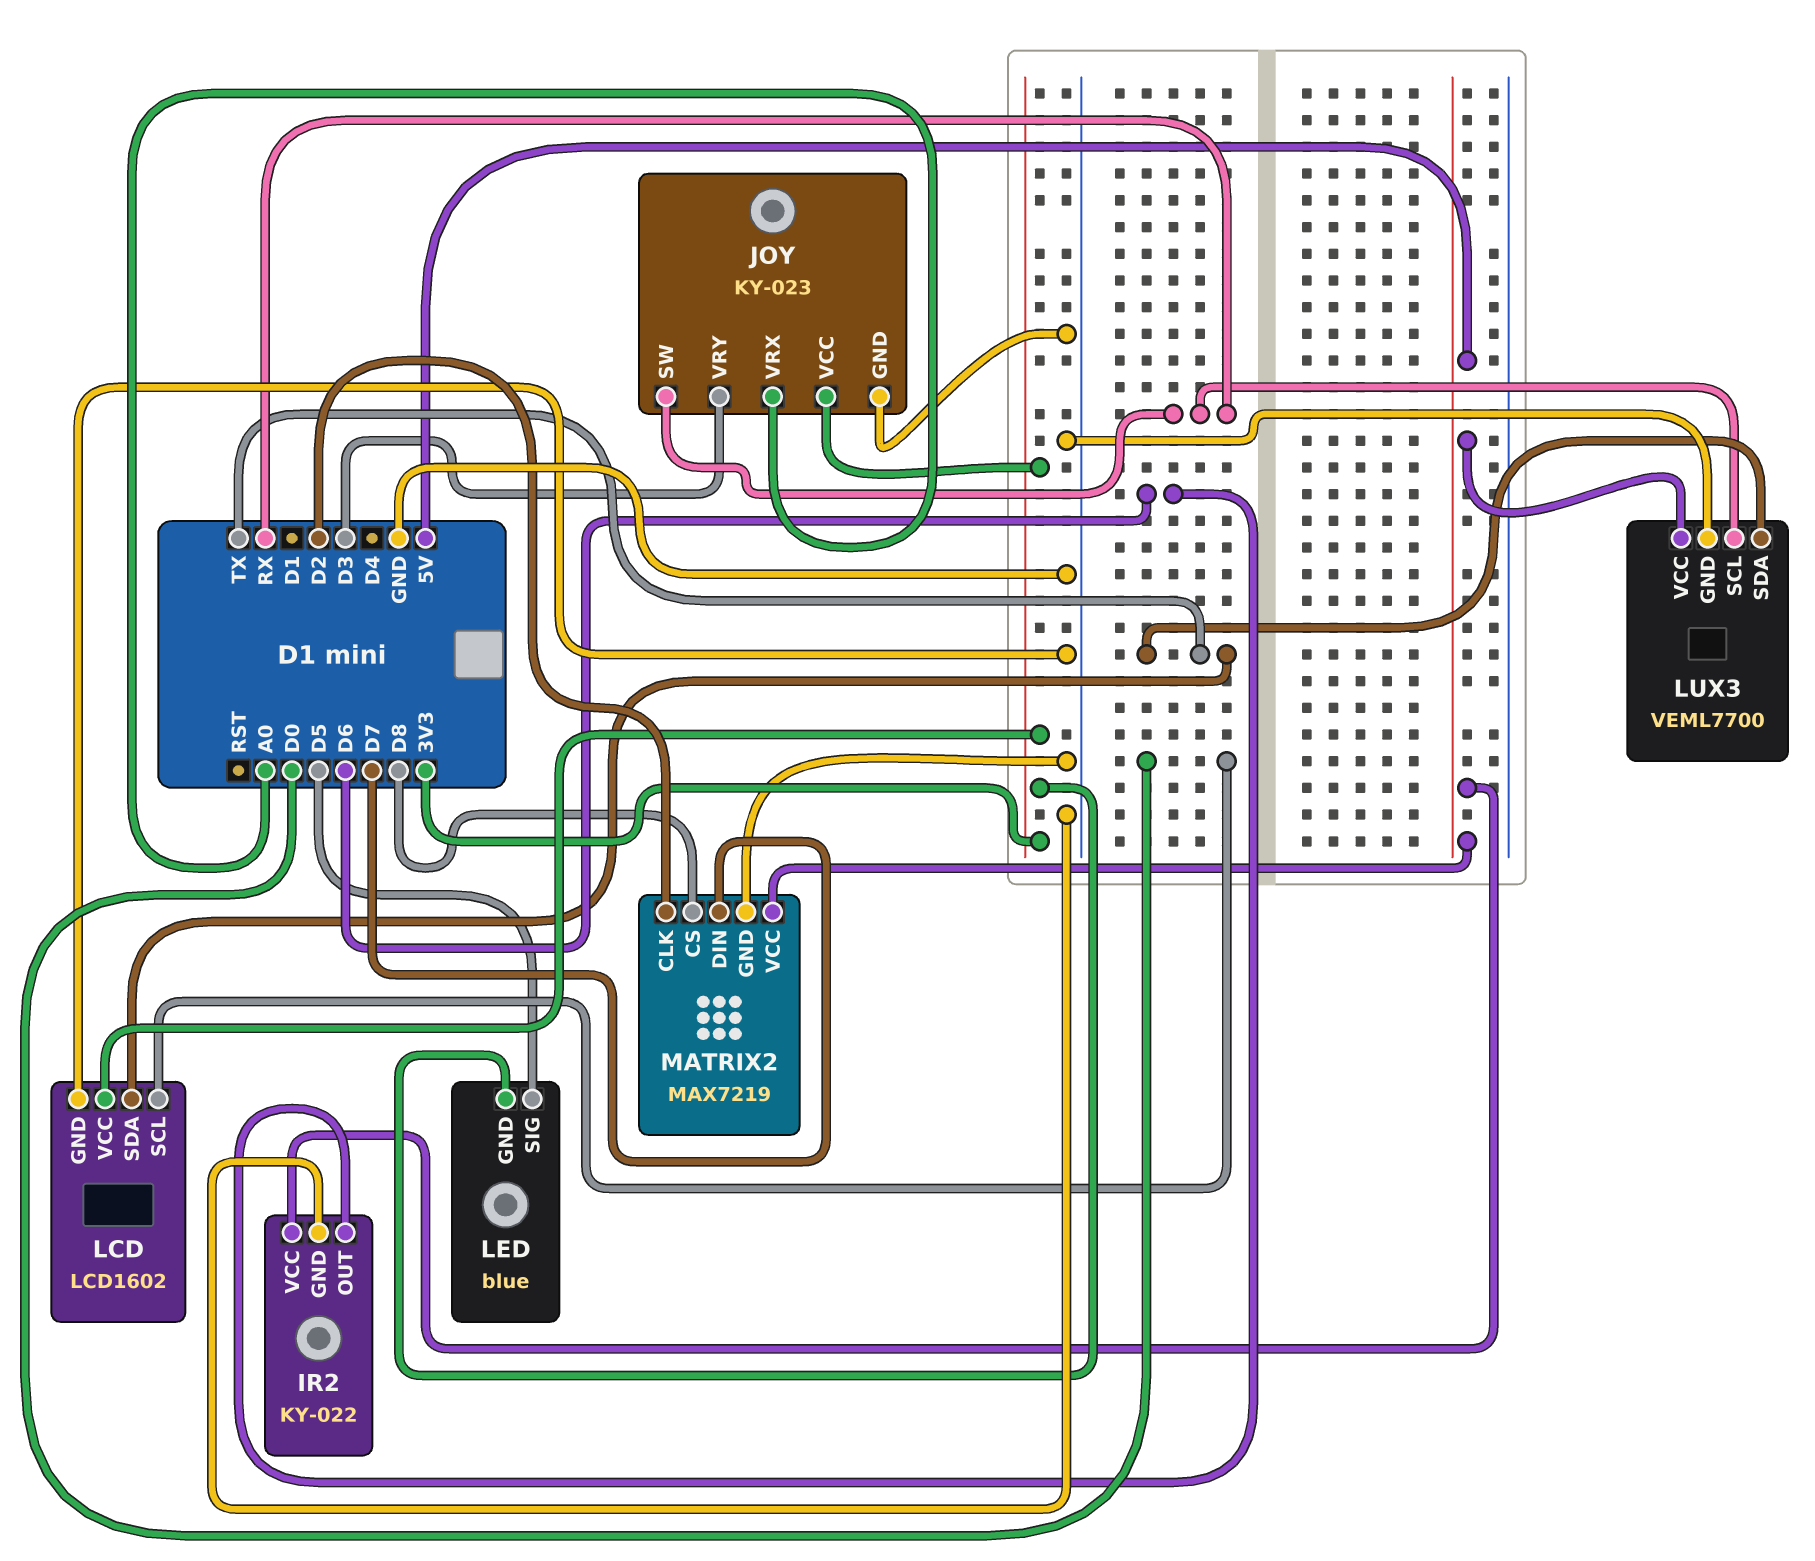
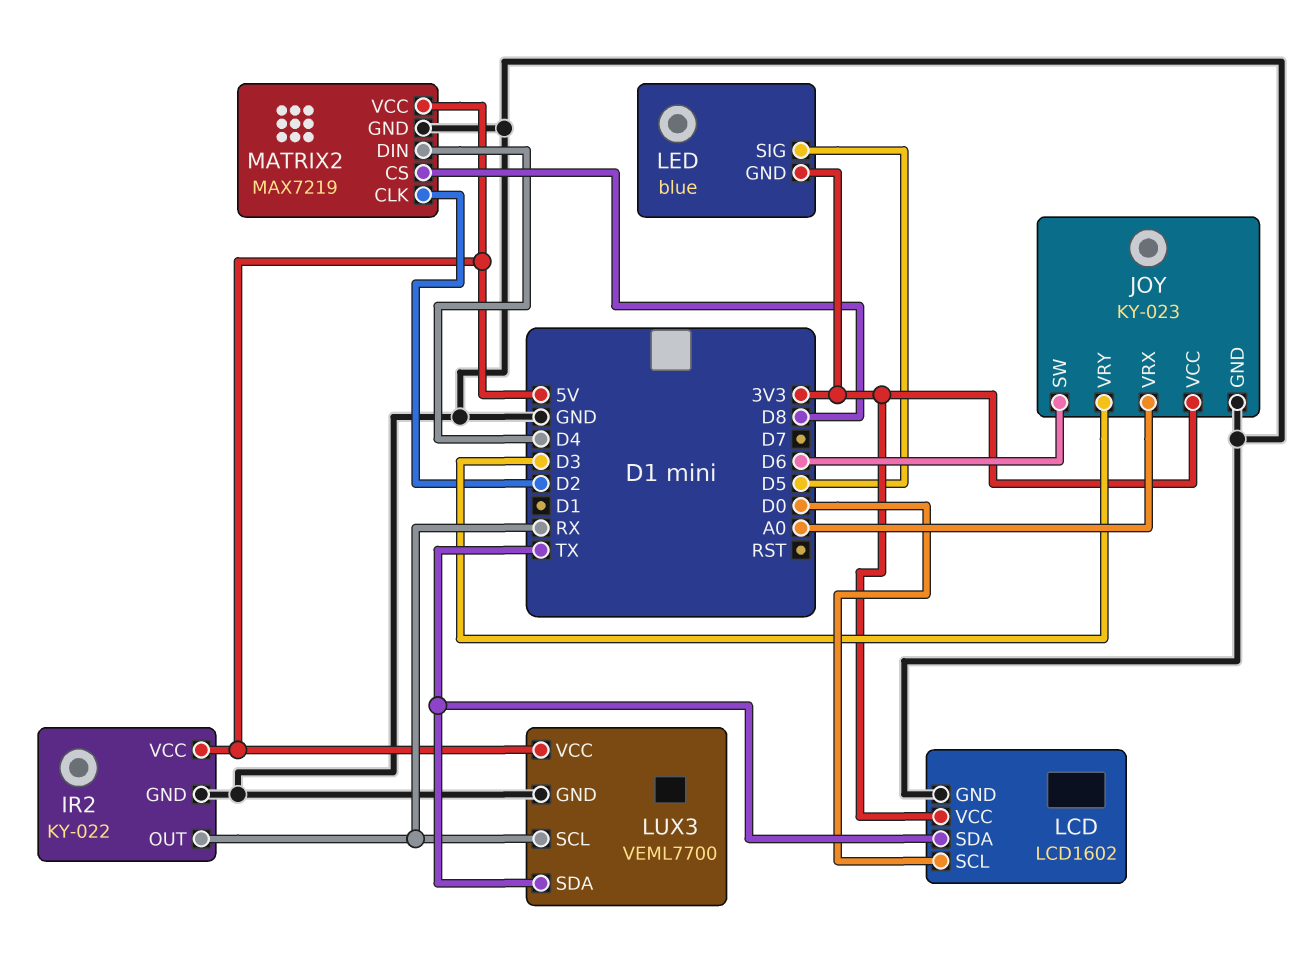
IR2 pin OUT: D6 -> RX
JOY pin SW: RX -> D6
MATRIX2 pin DIN: D7 -> D4

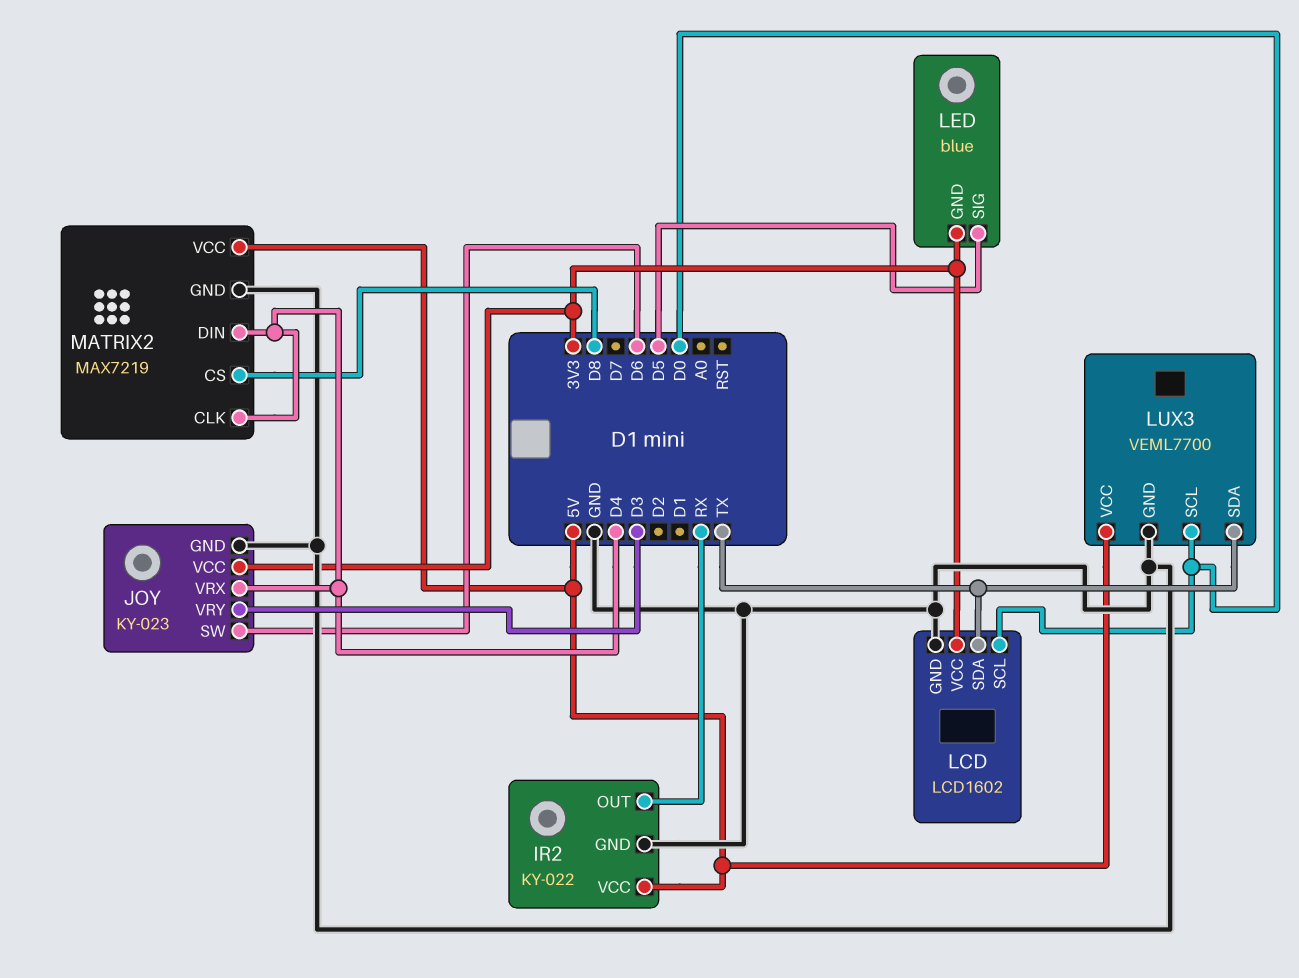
JOY pin VRX: A0 -> D4
LUX3 pin SCL: RX -> D0
MATRIX2 pin CLK: D2 -> D4

